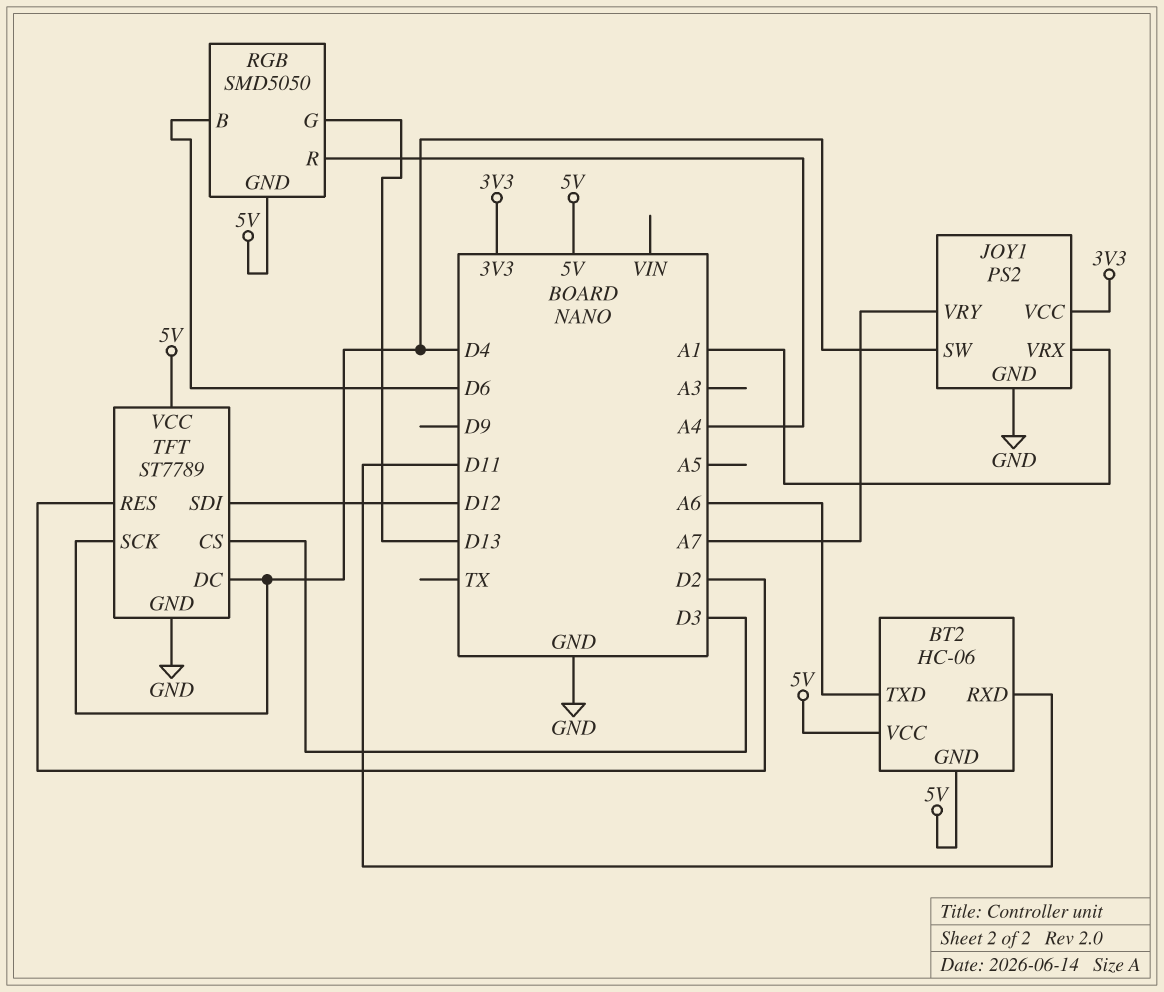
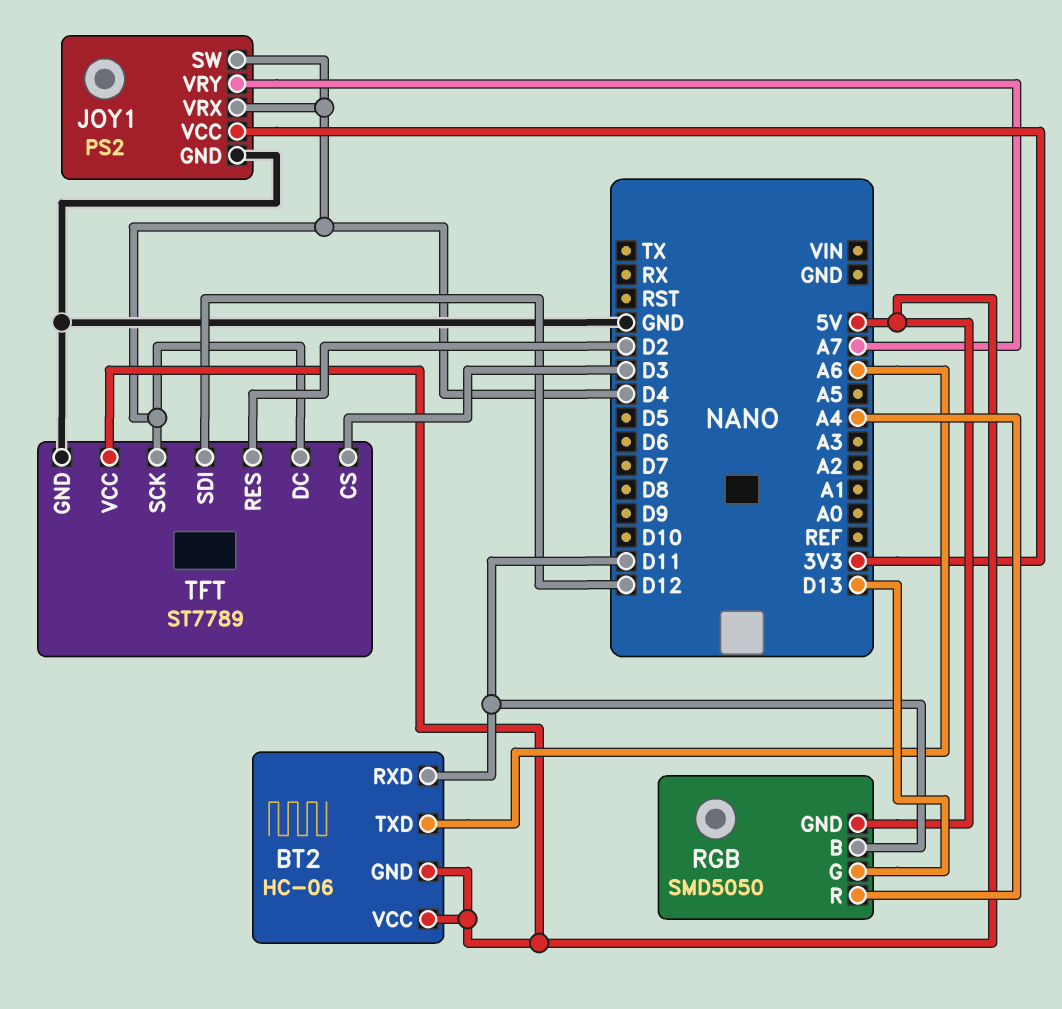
JOY1 pin VRX: A1 -> D4
RGB pin B: D6 -> D11

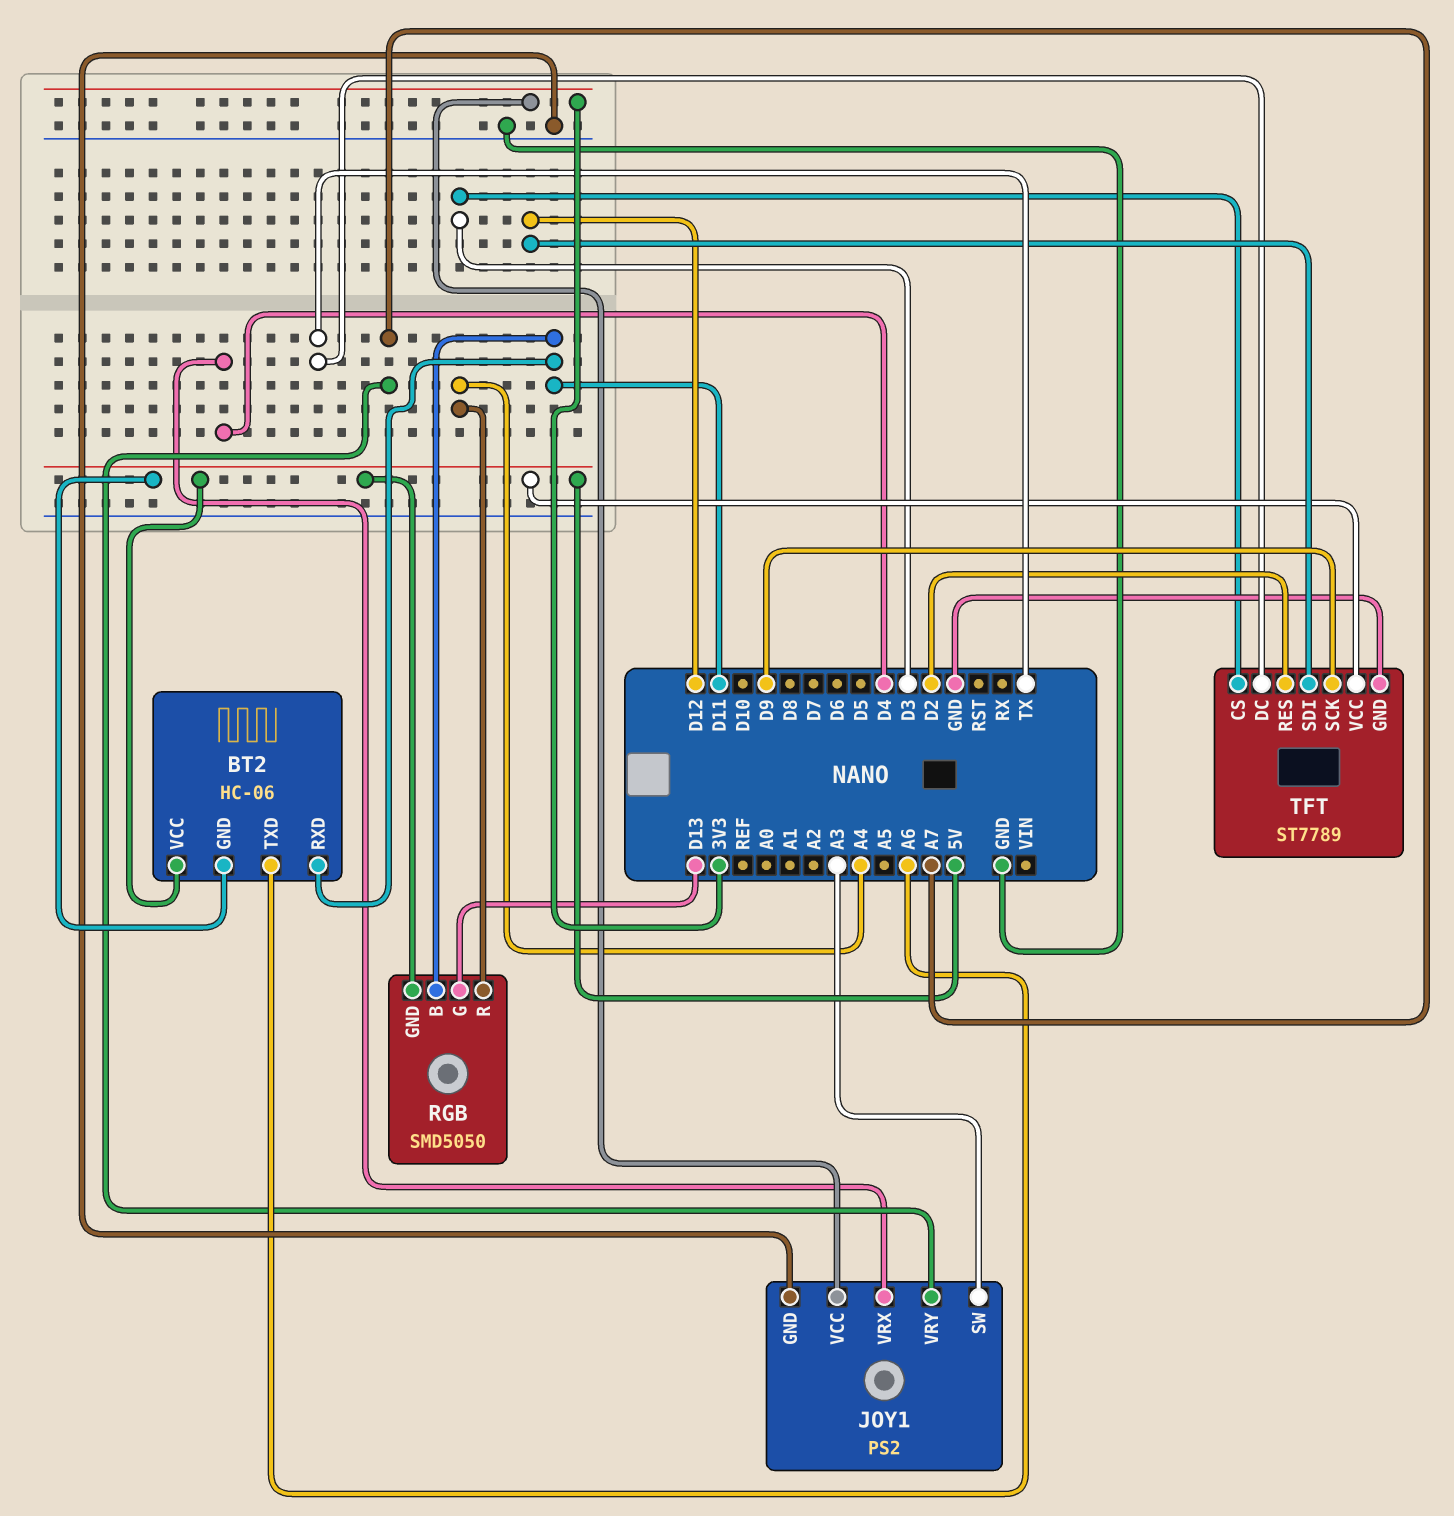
JOY1 pin SW: D4 -> A3
TFT pin DC: D4 -> TX
TFT pin SCK: D4 -> D9

